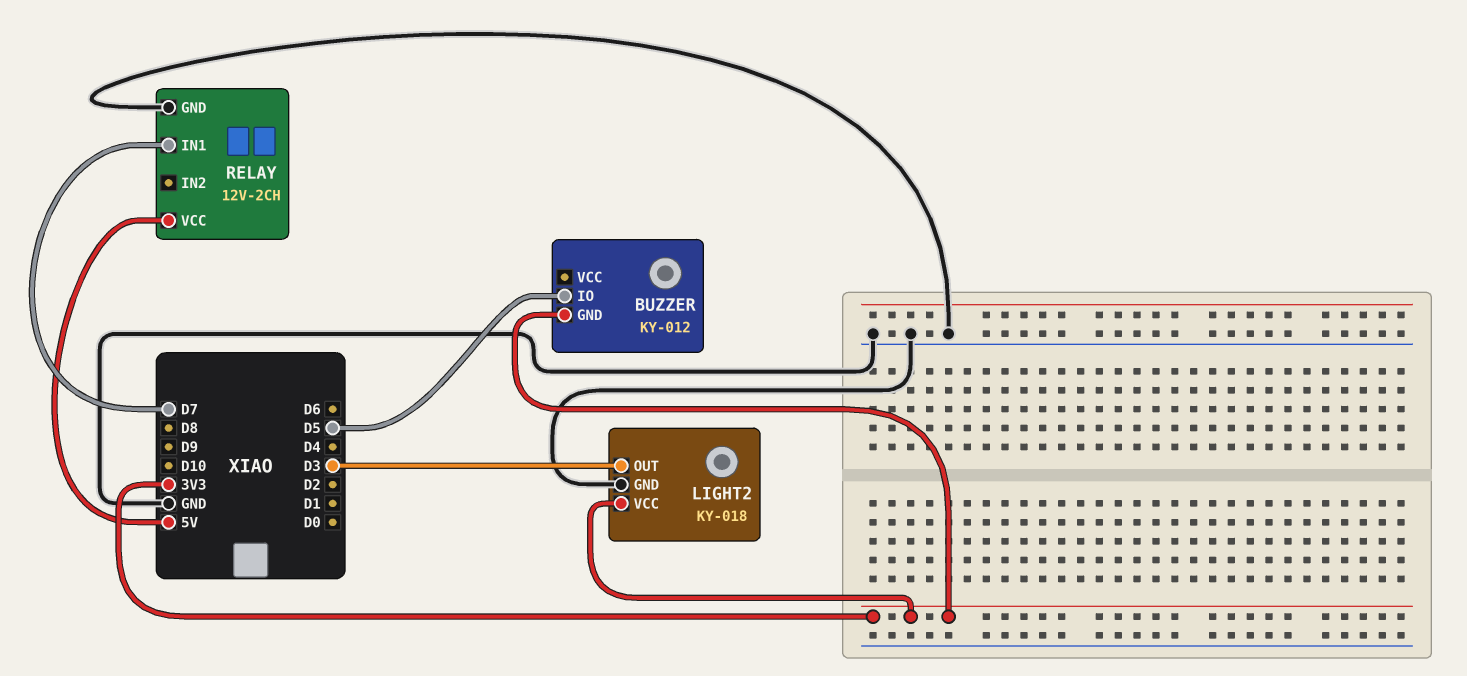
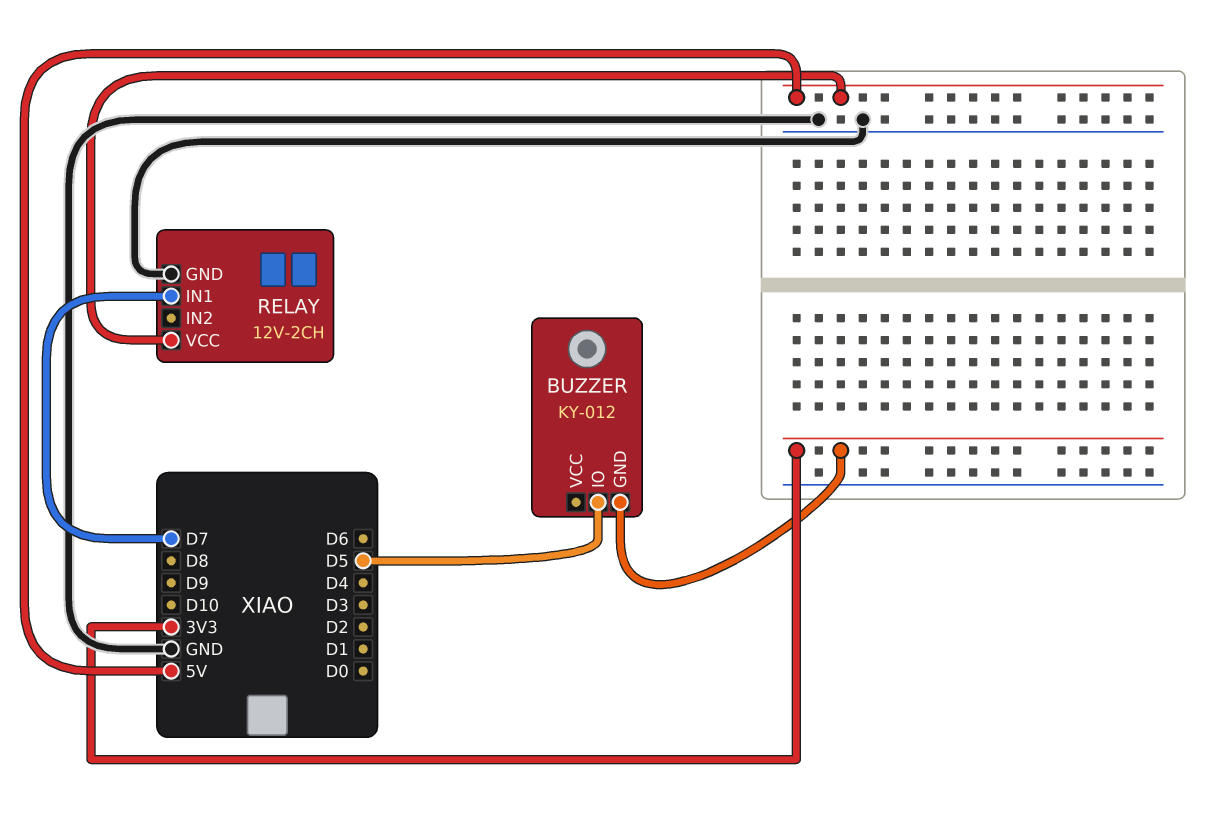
LIGHT2: KY-018 -> none
LIGHT2 pin GND: GND -> none
LIGHT2 pin OUT: D3 -> none
LIGHT2 pin VCC: 3V3 -> none

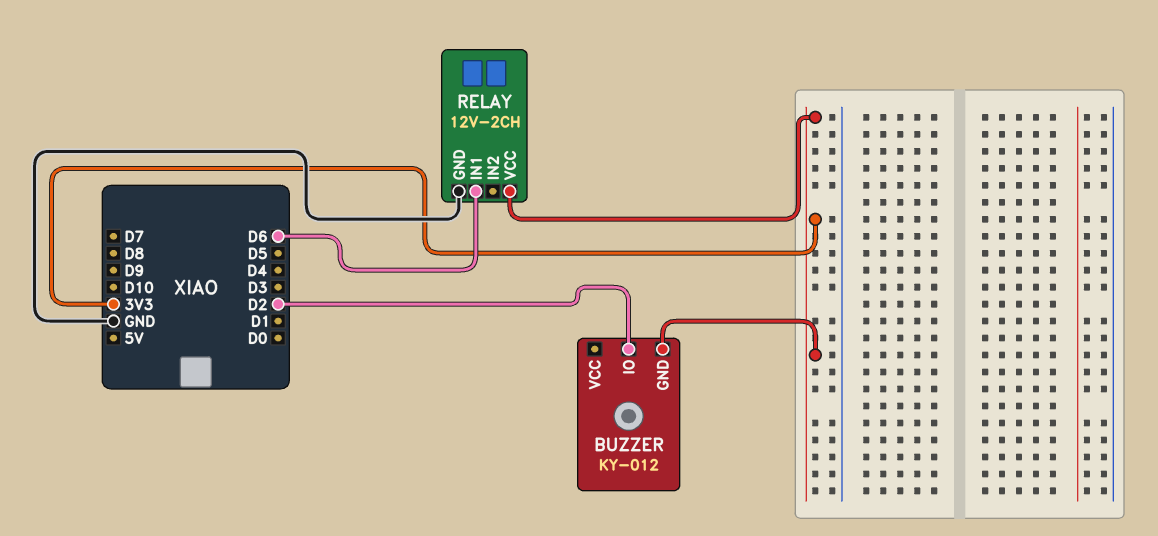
BUZZER pin IO: D5 -> D2
RELAY pin IN1: D7 -> D6
RELAY pin VCC: 5V -> 3V3

